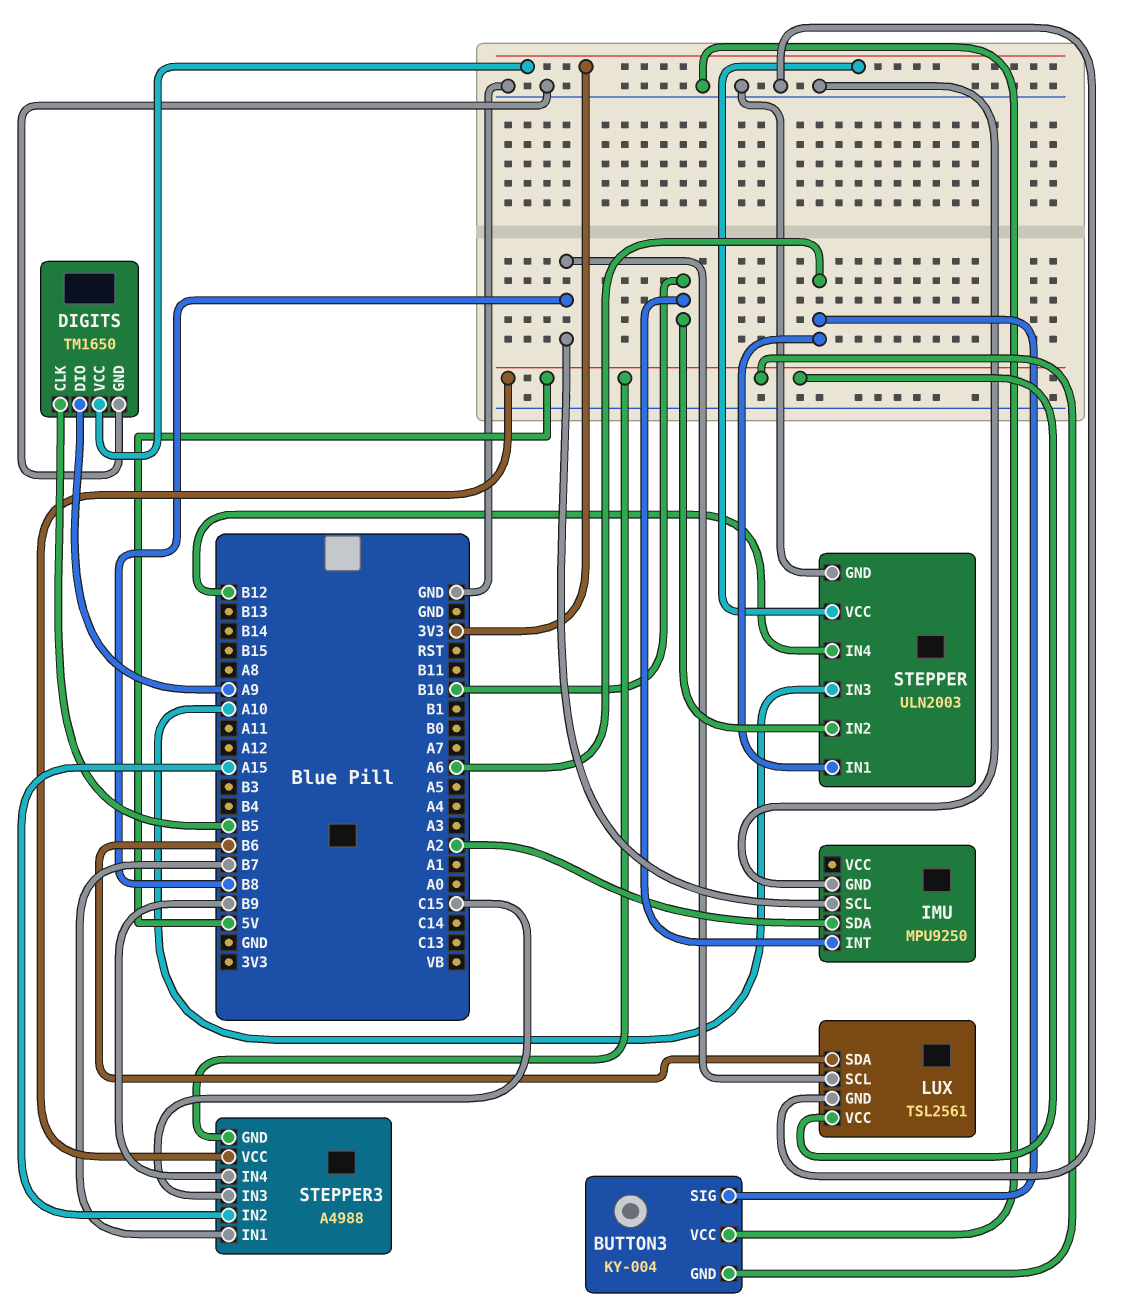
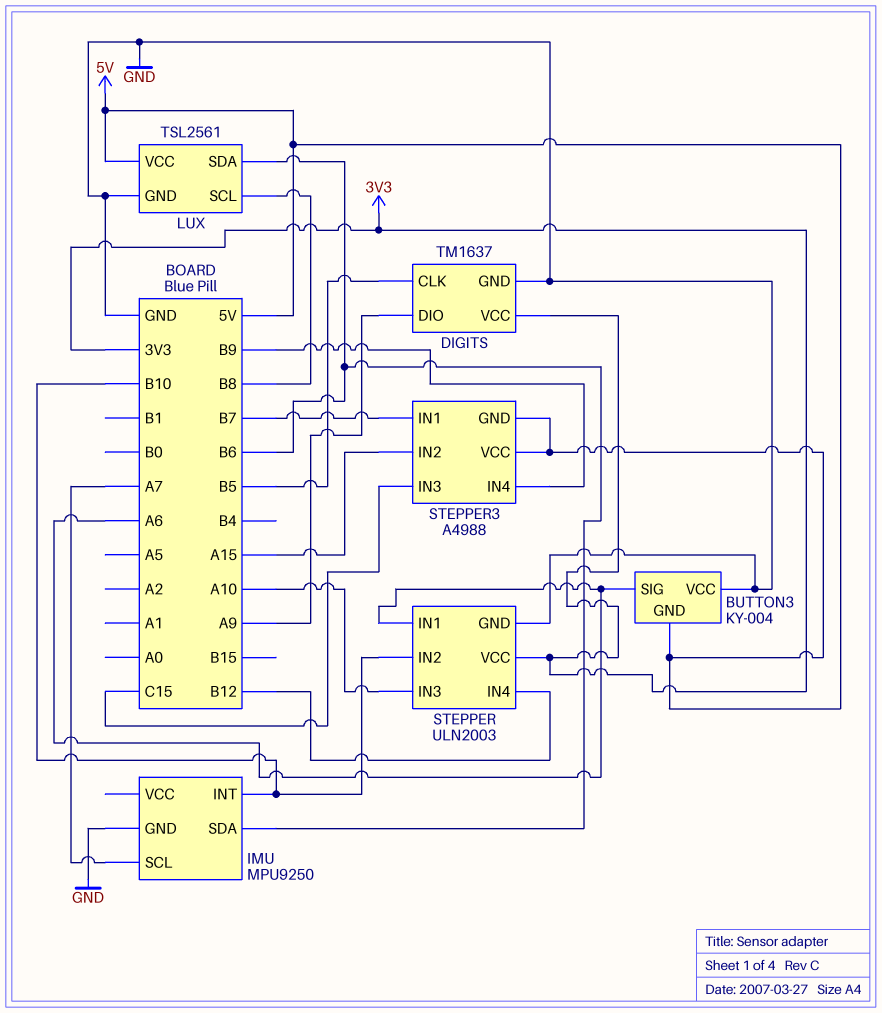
DIGITS: TM1650 -> TM1637
IMU pin SCL: B8 -> A7
IMU pin SDA: A2 -> B6

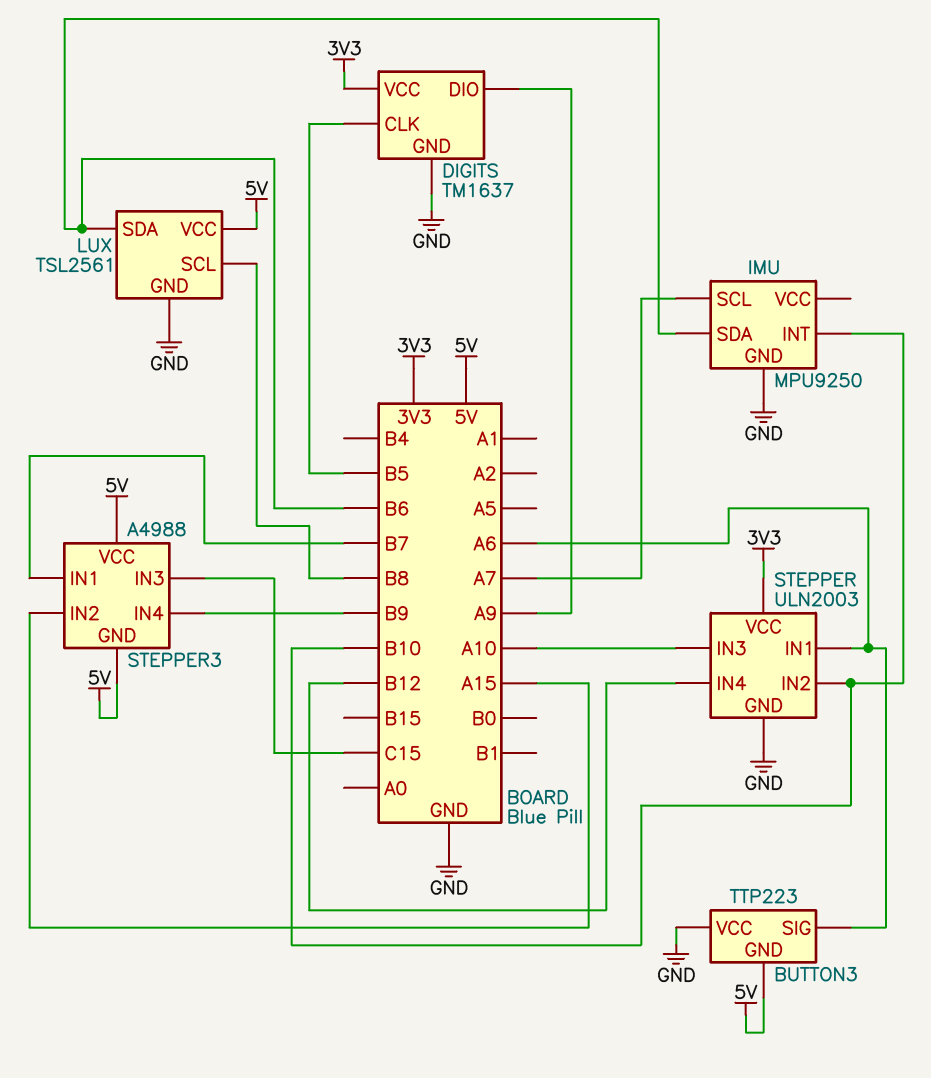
BUTTON3: KY-004 -> TTP223

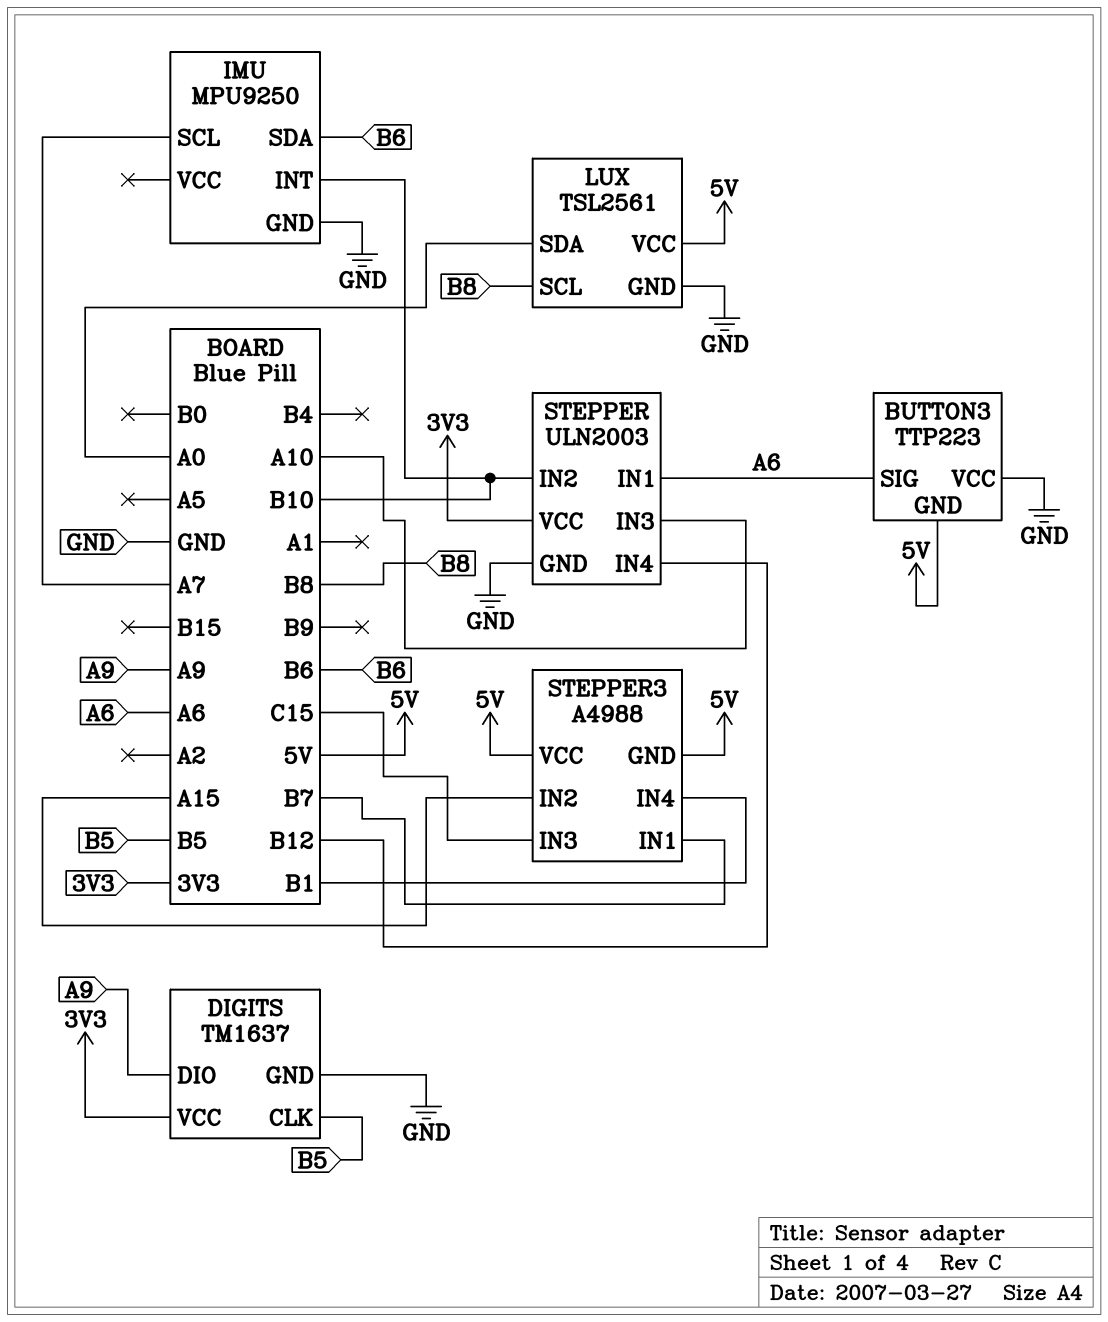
LUX pin SDA: B6 -> A0
STEPPER3 pin IN4: B9 -> B1

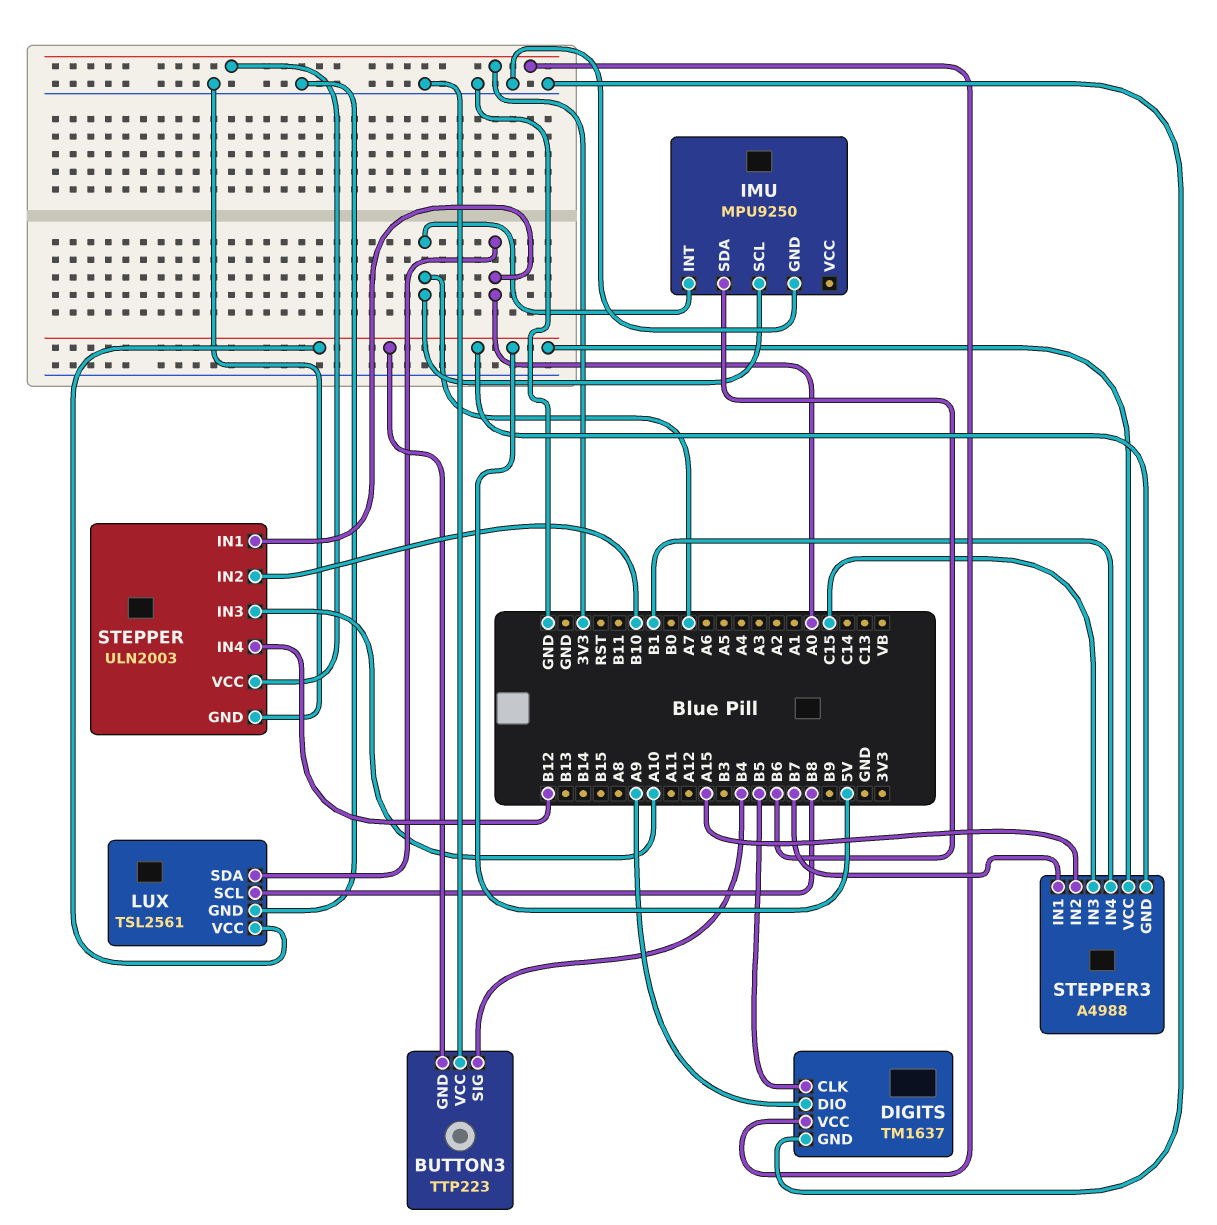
BUTTON3 pin SIG: A6 -> B4
IMU pin INT: B10 -> A7
STEPPER pin IN1: A6 -> A0

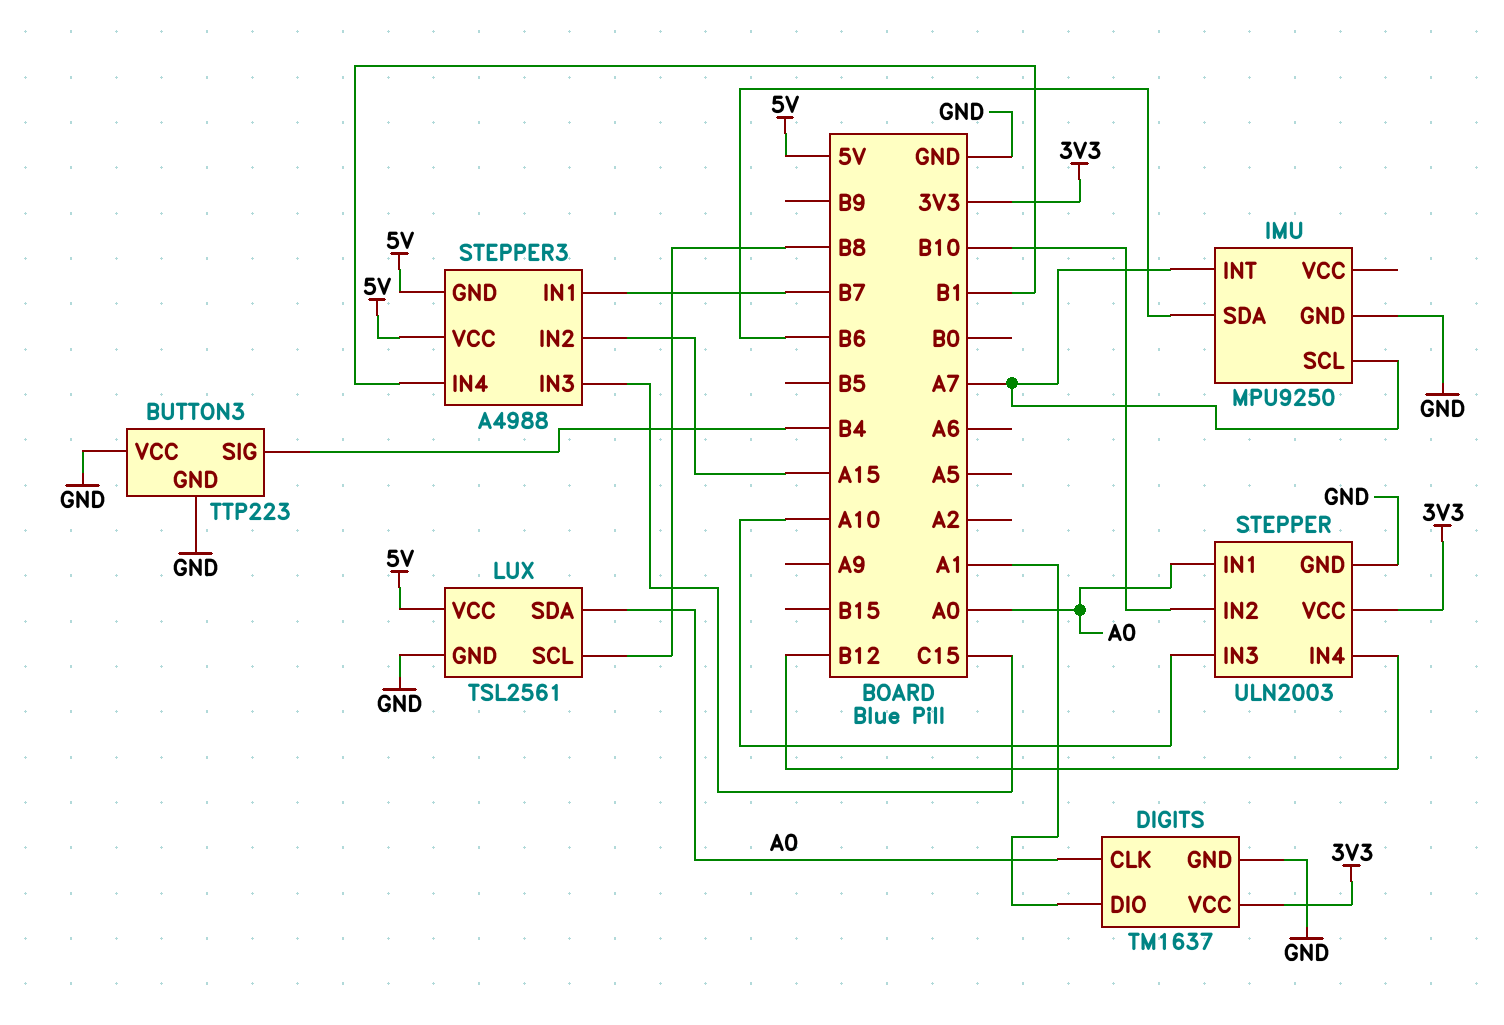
BUTTON3 pin GND: 5V -> GND
DIGITS pin CLK: B5 -> A0
DIGITS pin DIO: A9 -> A1

